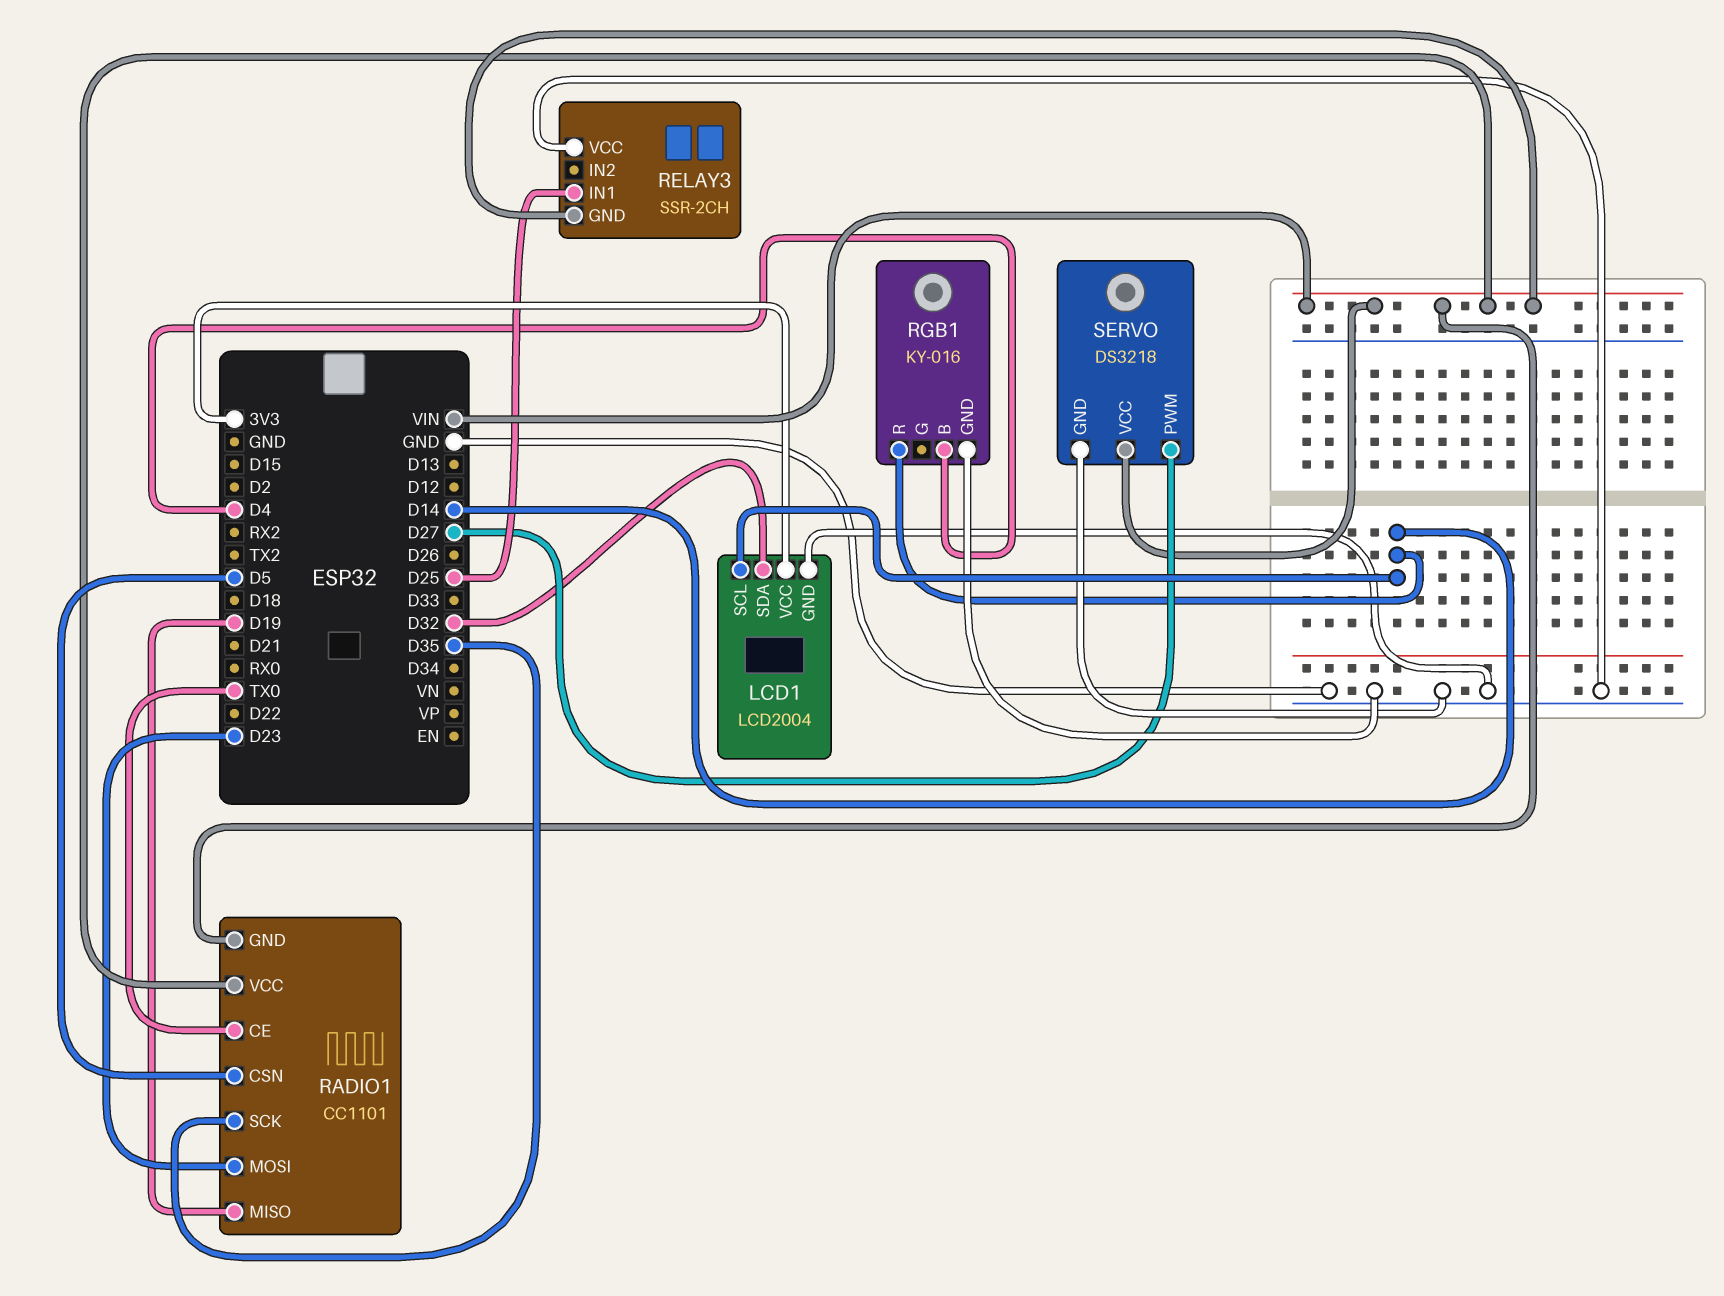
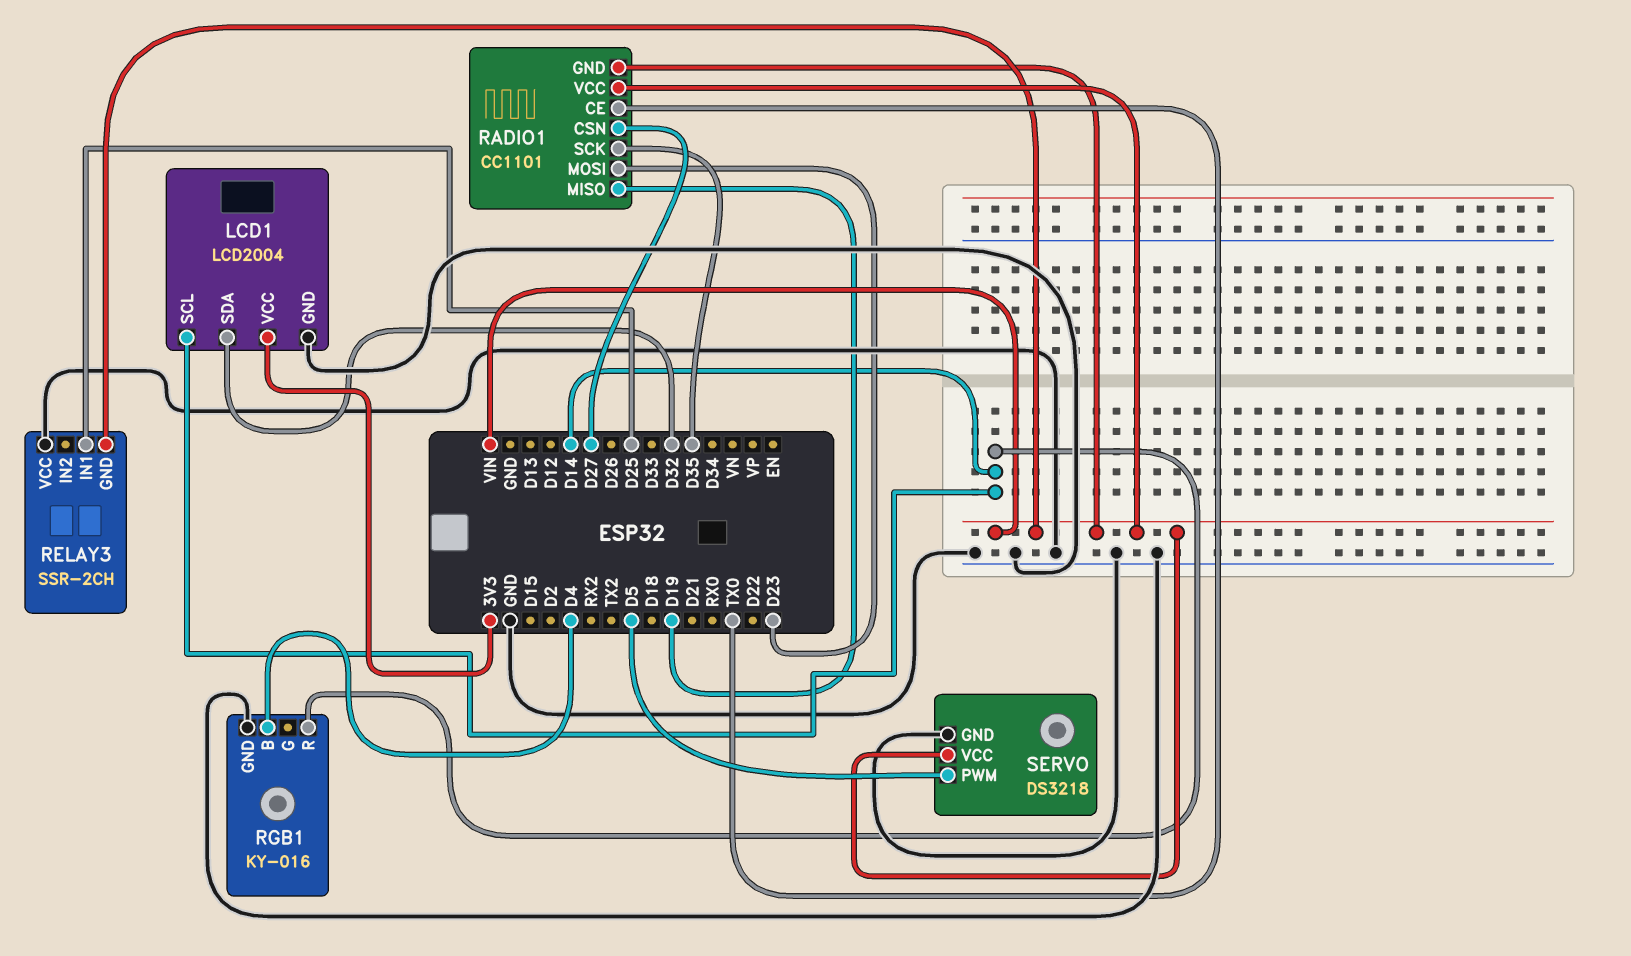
RADIO1 pin CSN: D5 -> D27
SERVO pin PWM: D27 -> D5

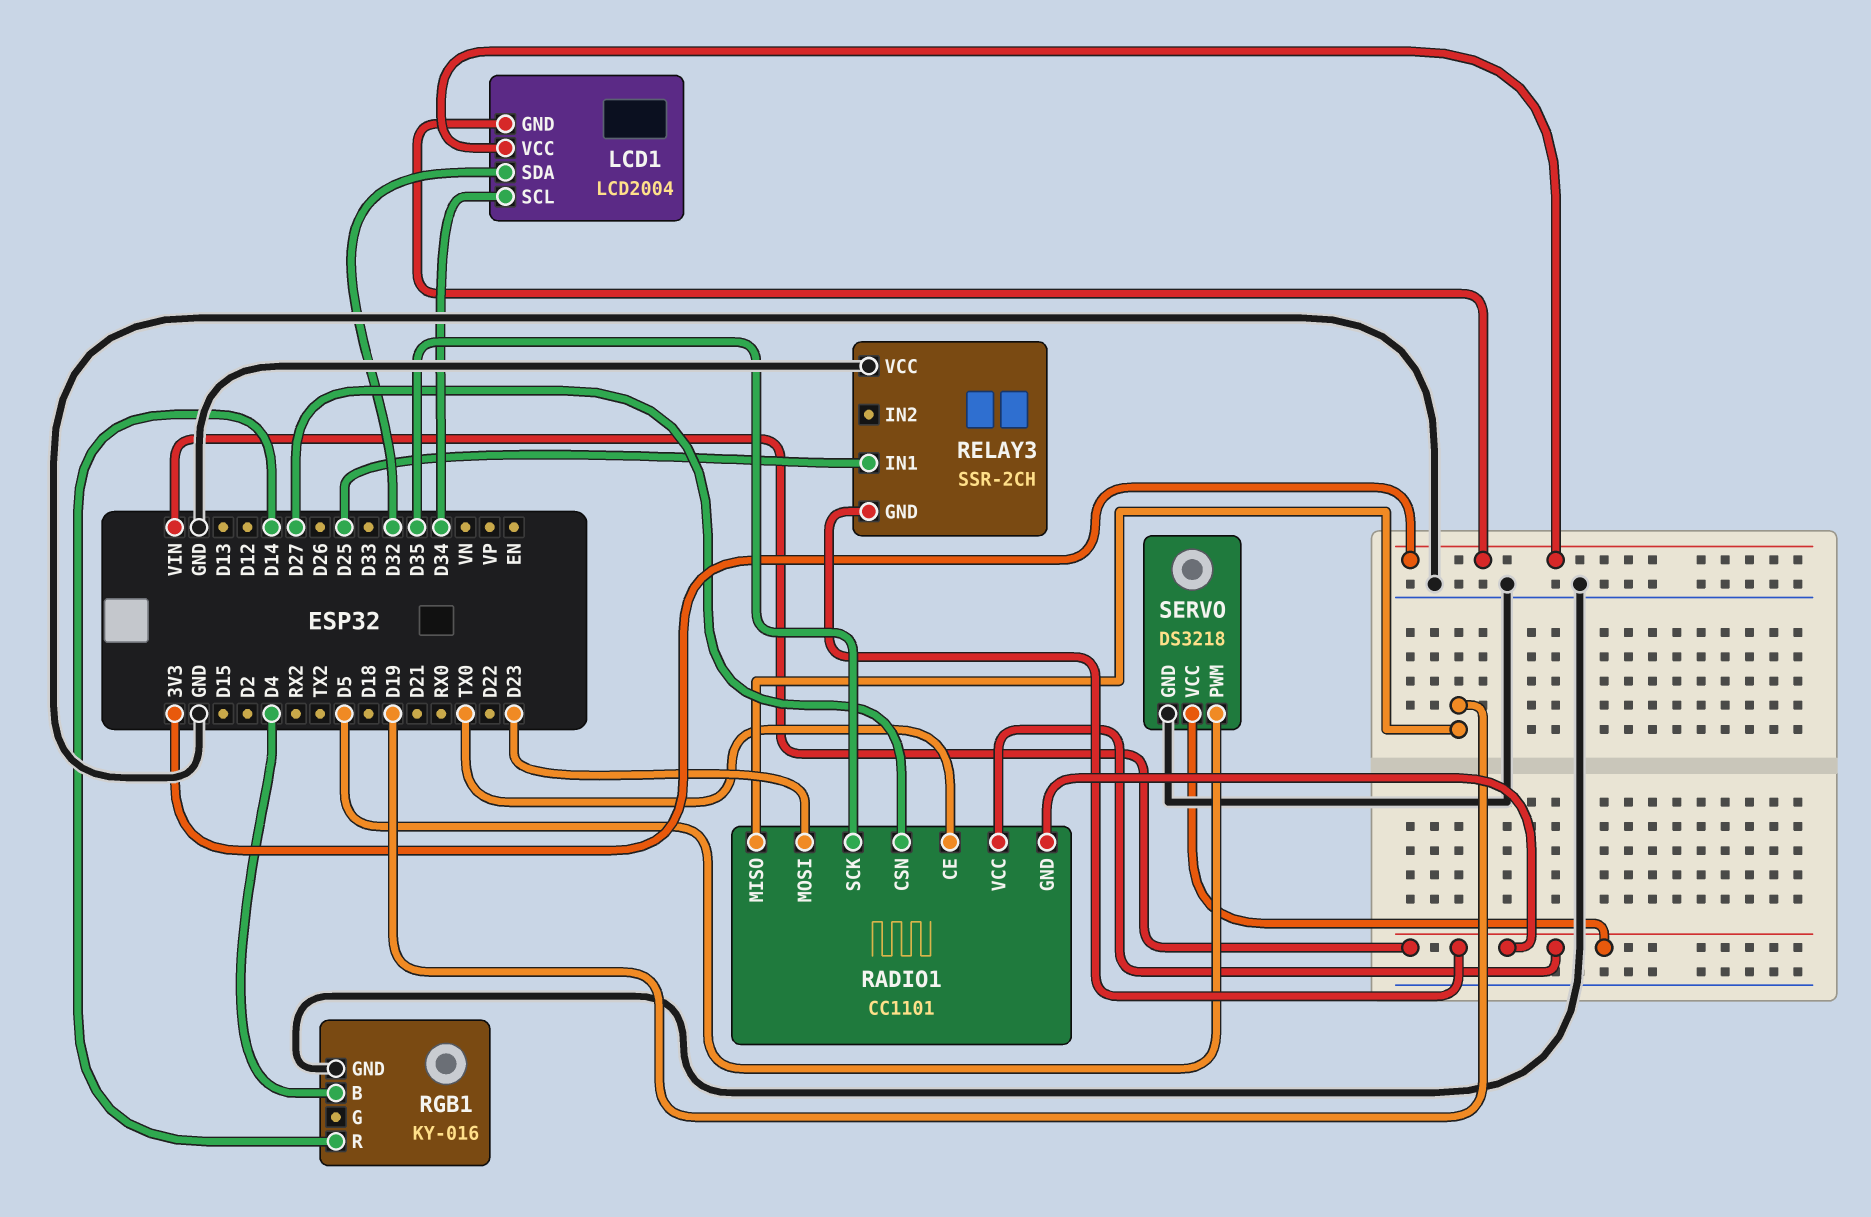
LCD1 pin GND: GND -> 3V3
LCD1 pin SCL: D14 -> D34

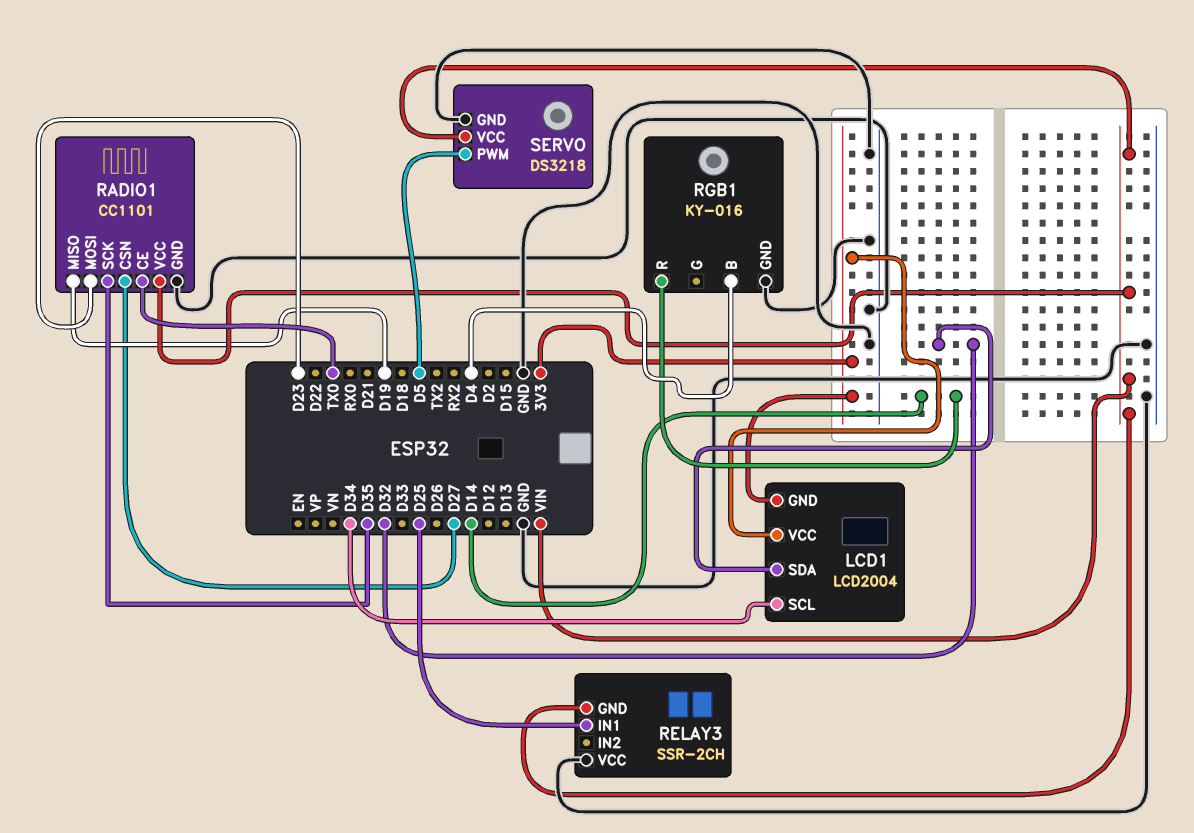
RADIO1 pin GND: VIN -> GND

